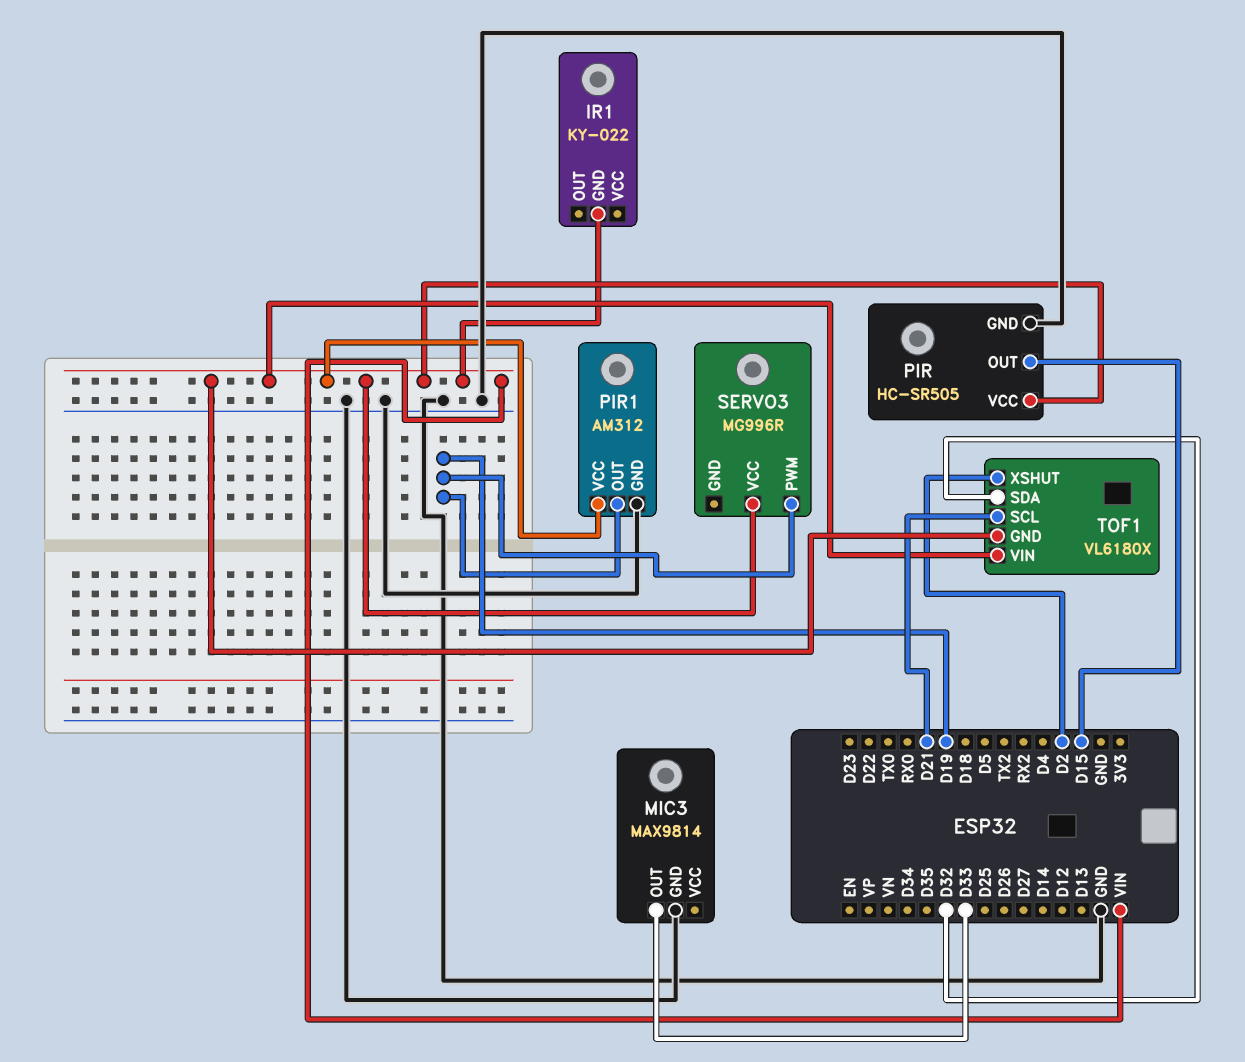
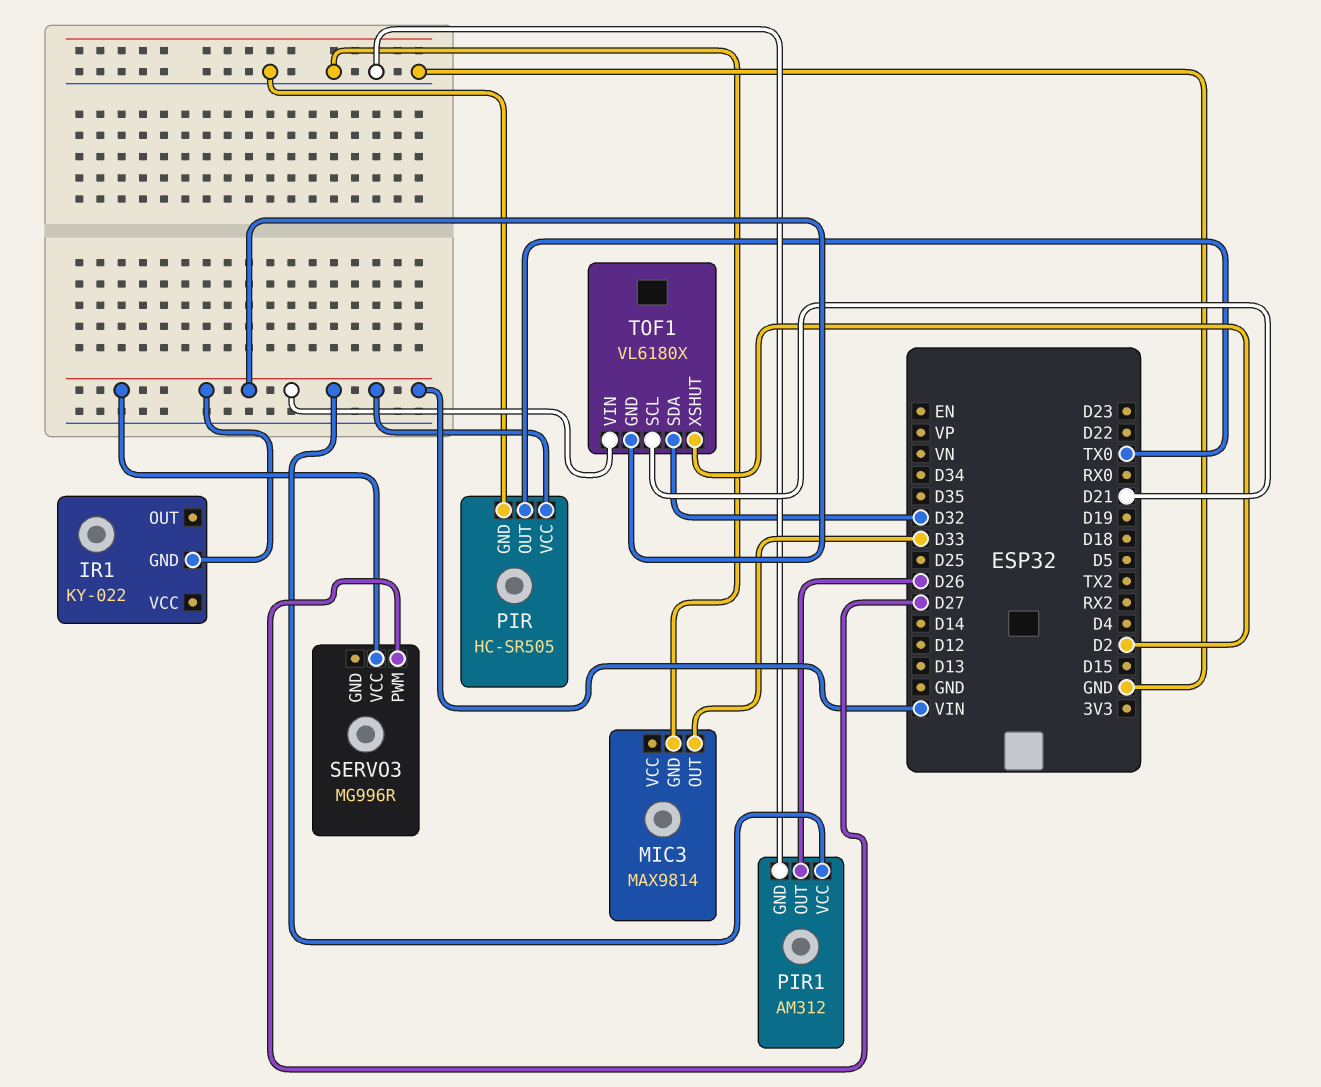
PIR pin OUT: D15 -> TX0
PIR1 pin OUT: D19 -> D26
SERVO3 pin PWM: D19 -> D27

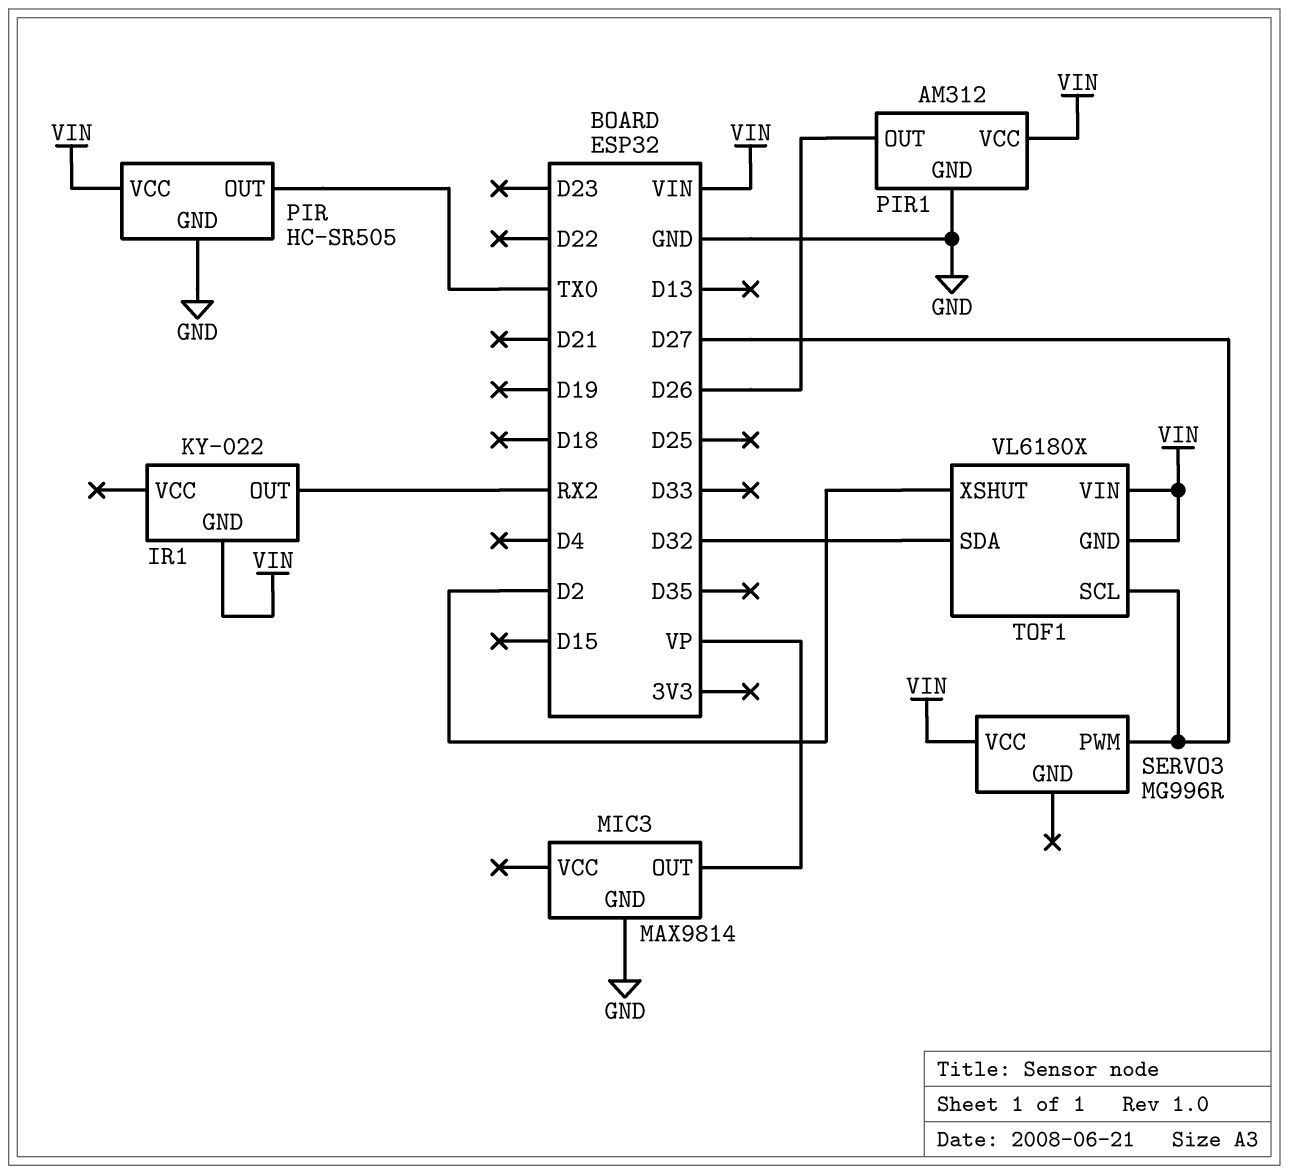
IR1 pin OUT: none -> RX2
MIC3 pin OUT: D33 -> VP
TOF1 pin SCL: D21 -> D27

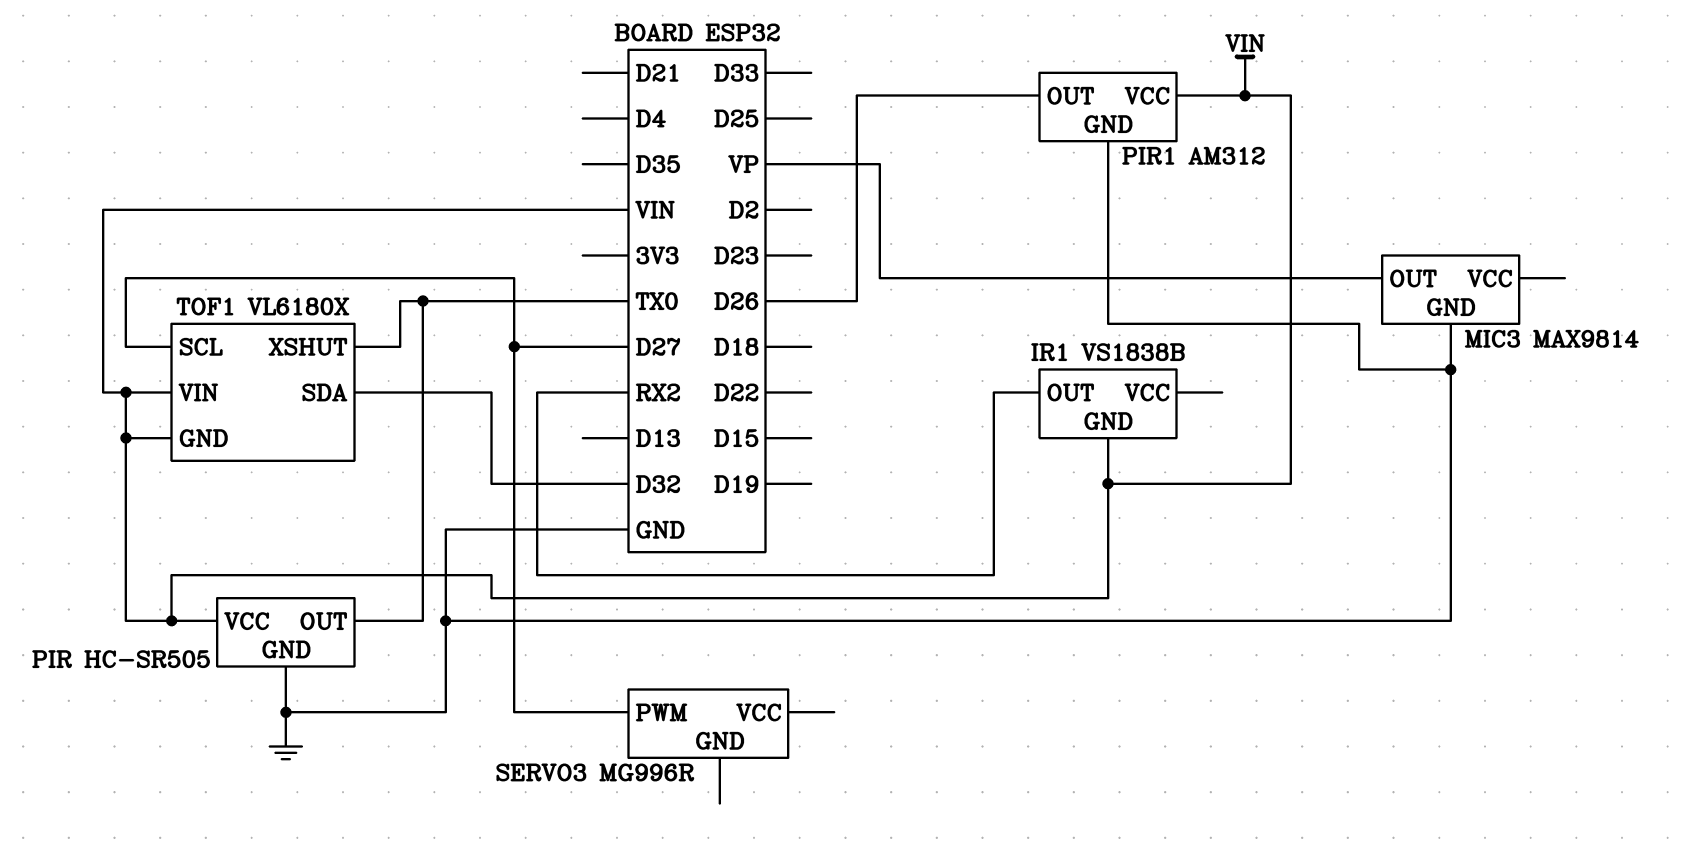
IR1: KY-022 -> VS1838B
SERVO3 pin VCC: VIN -> none
TOF1 pin XSHUT: D2 -> TX0

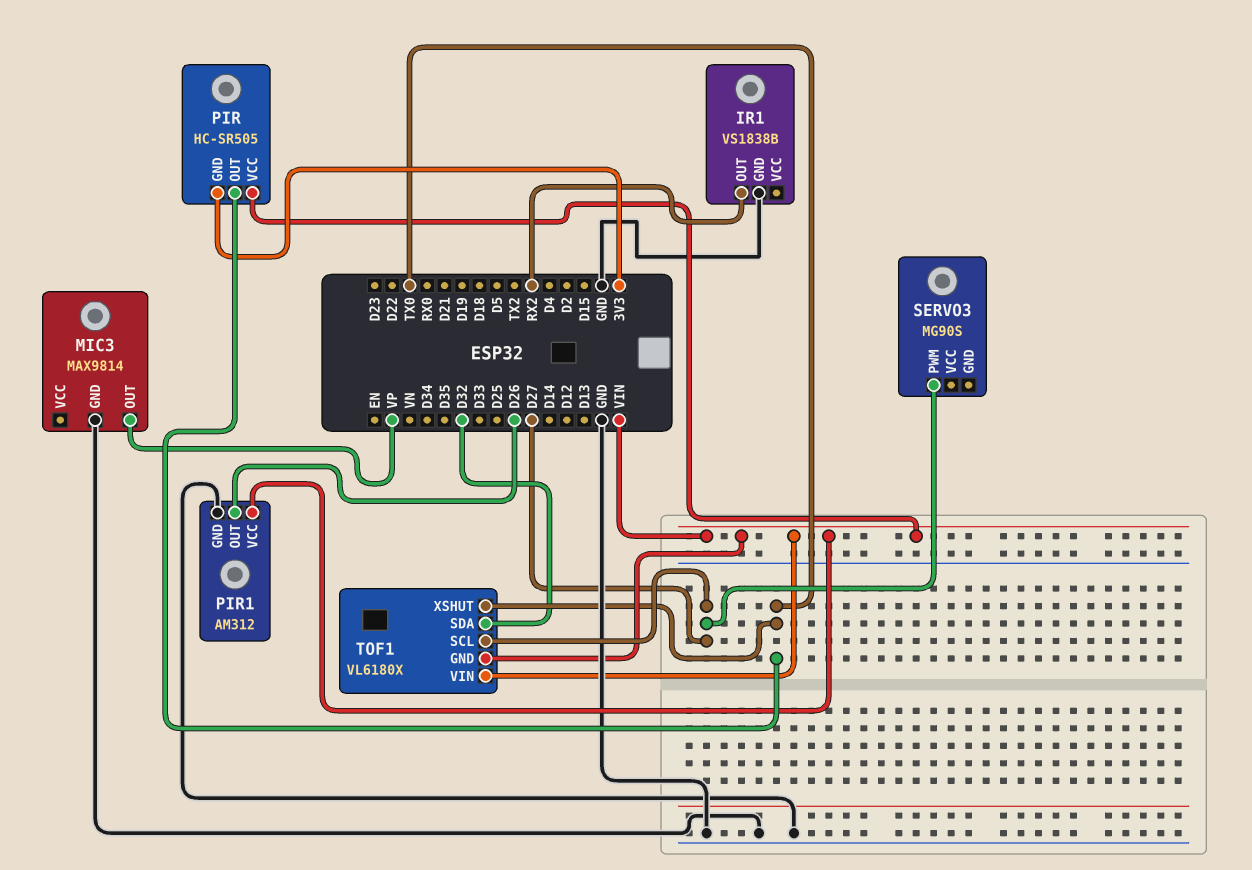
IR1 pin GND: VIN -> GND
PIR pin GND: GND -> 3V3
SERVO3: MG996R -> MG90S

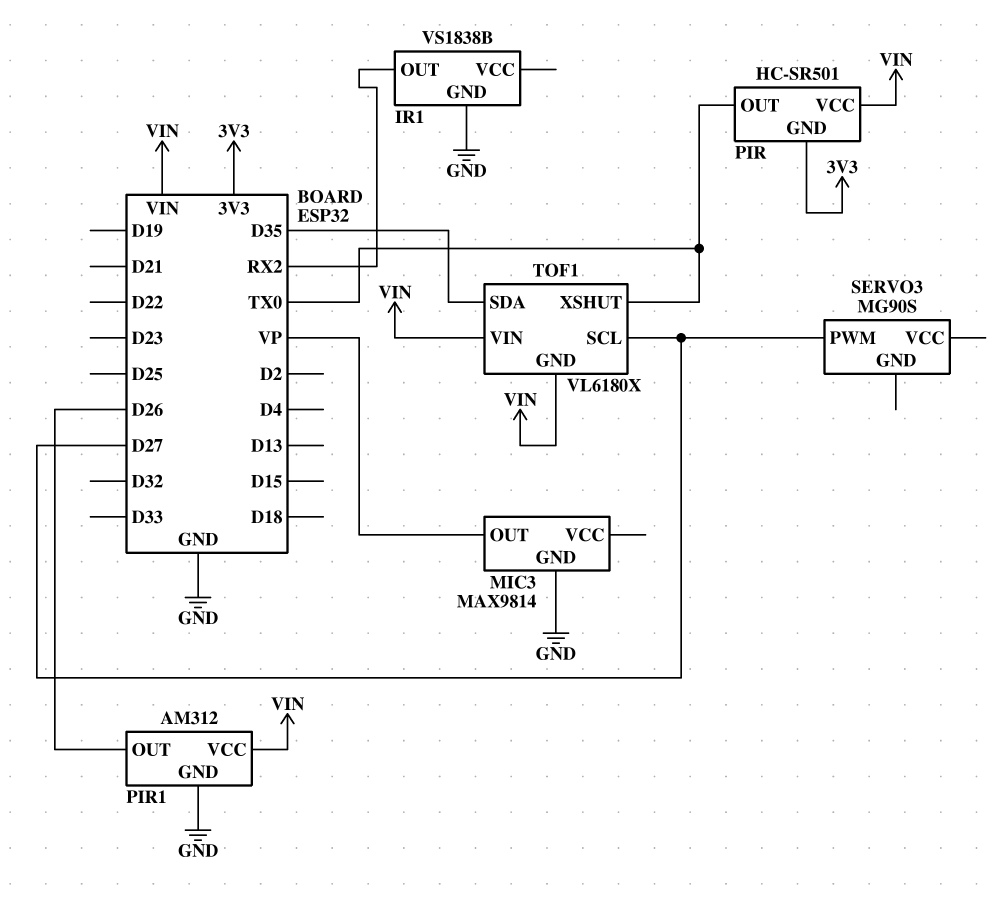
PIR: HC-SR505 -> HC-SR501
TOF1 pin SDA: D32 -> D35

